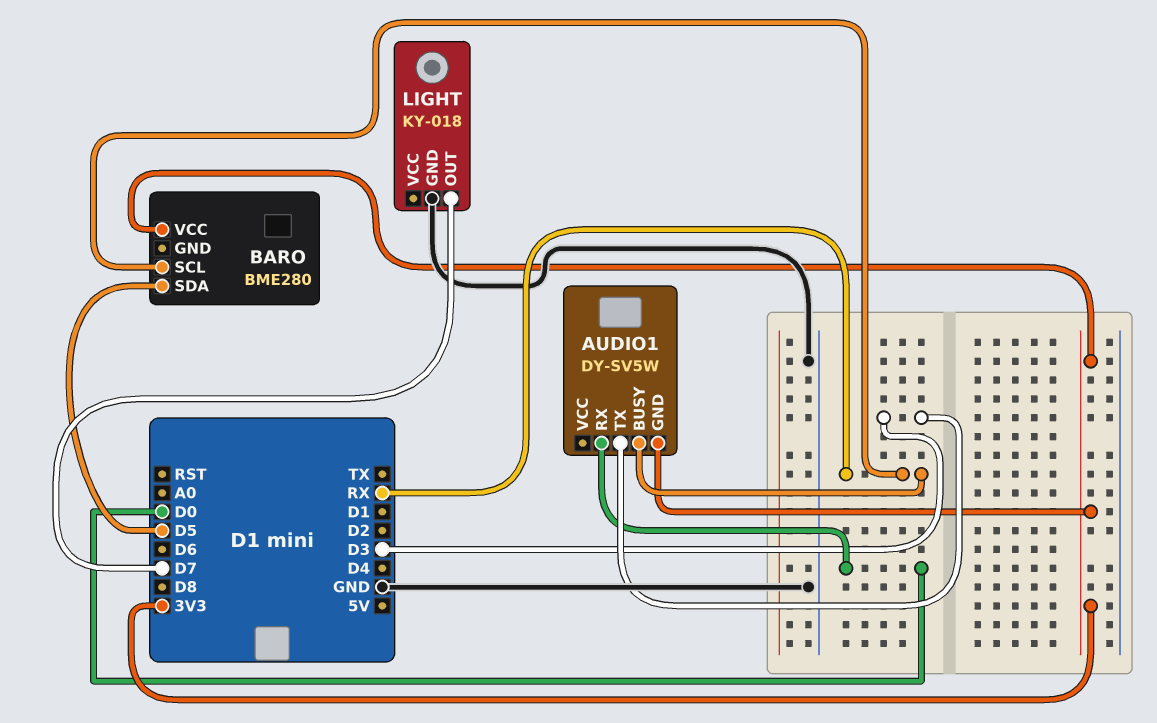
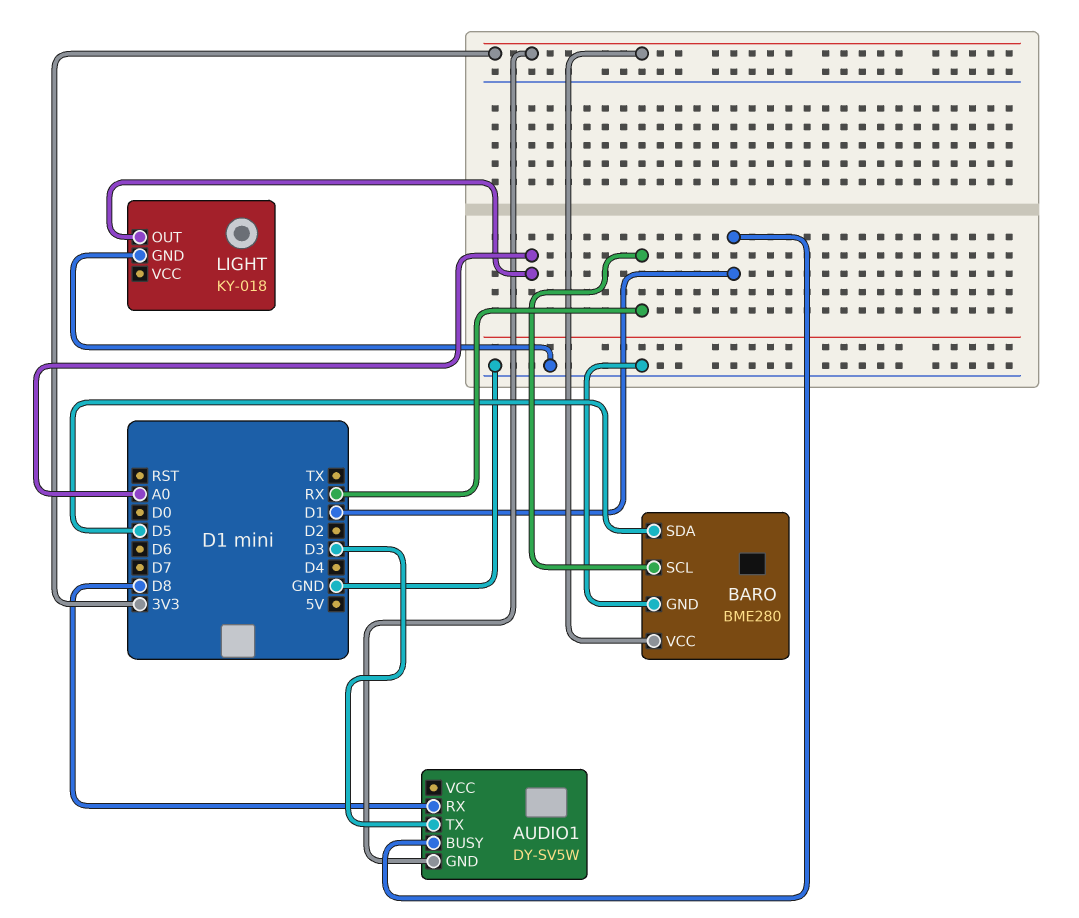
AUDIO1 pin BUSY: RX -> D1
AUDIO1 pin RX: D0 -> D8
BARO pin GND: none -> GND
LIGHT pin OUT: D7 -> A0

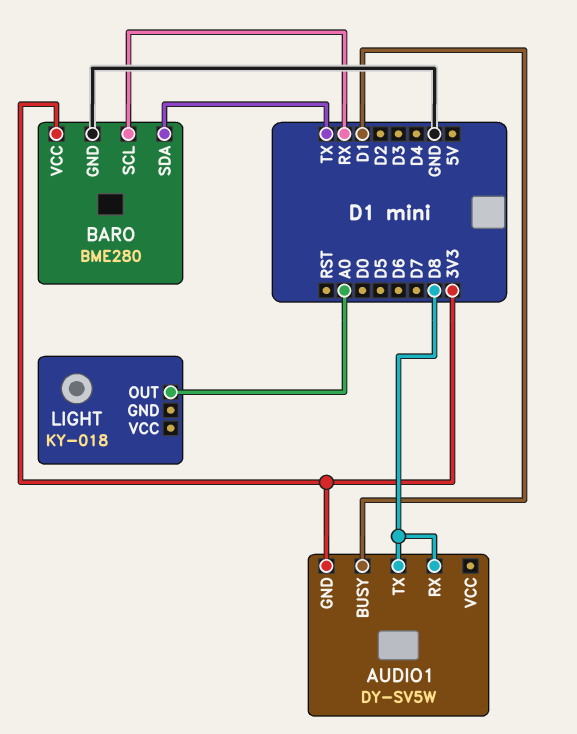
AUDIO1 pin TX: D3 -> D8
BARO pin SDA: D5 -> TX
LIGHT pin GND: GND -> none

